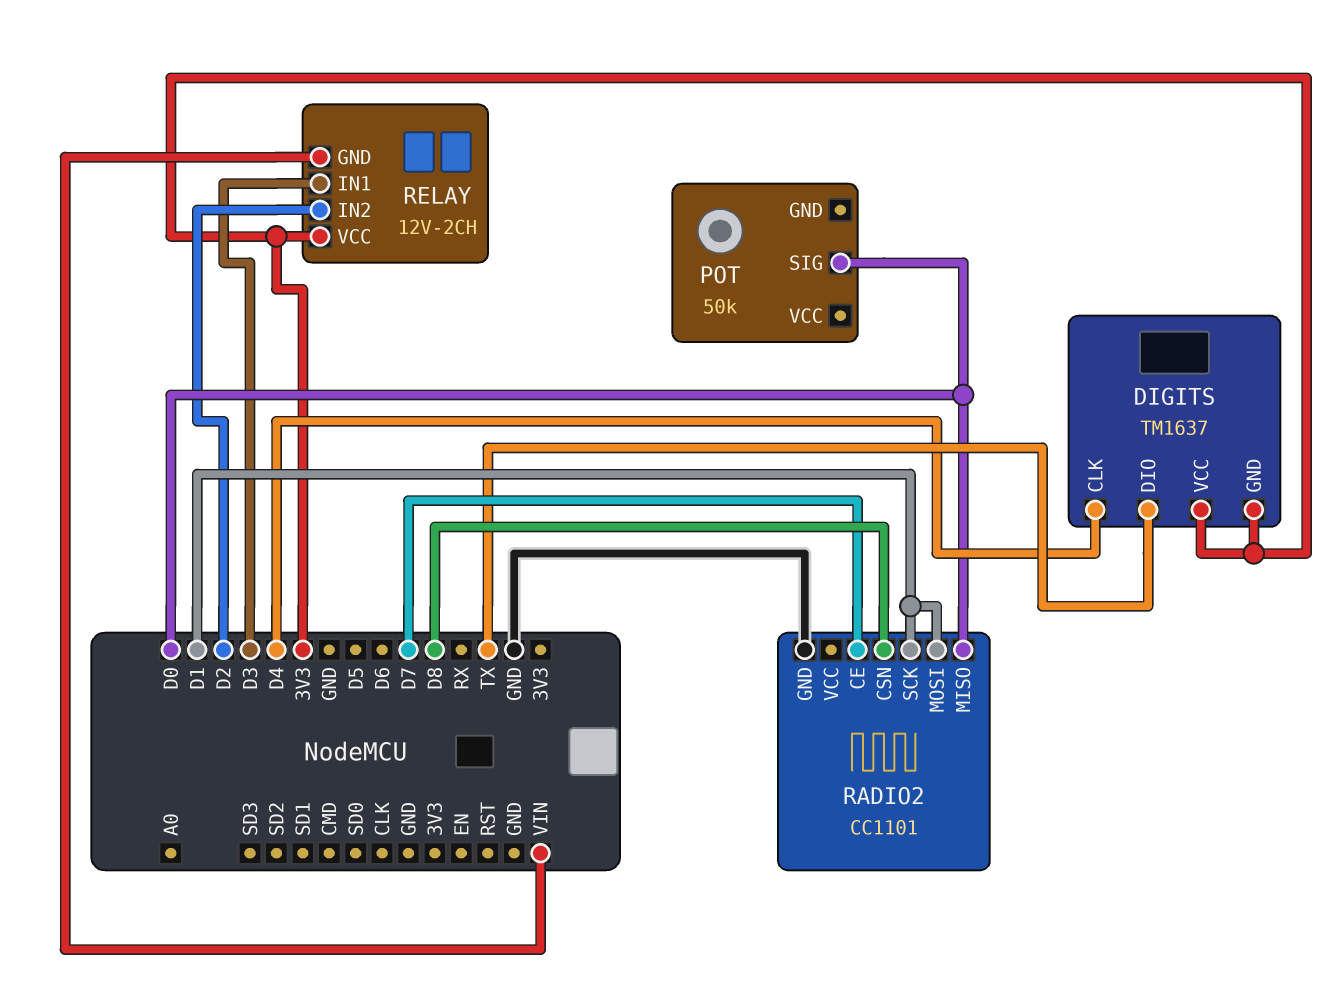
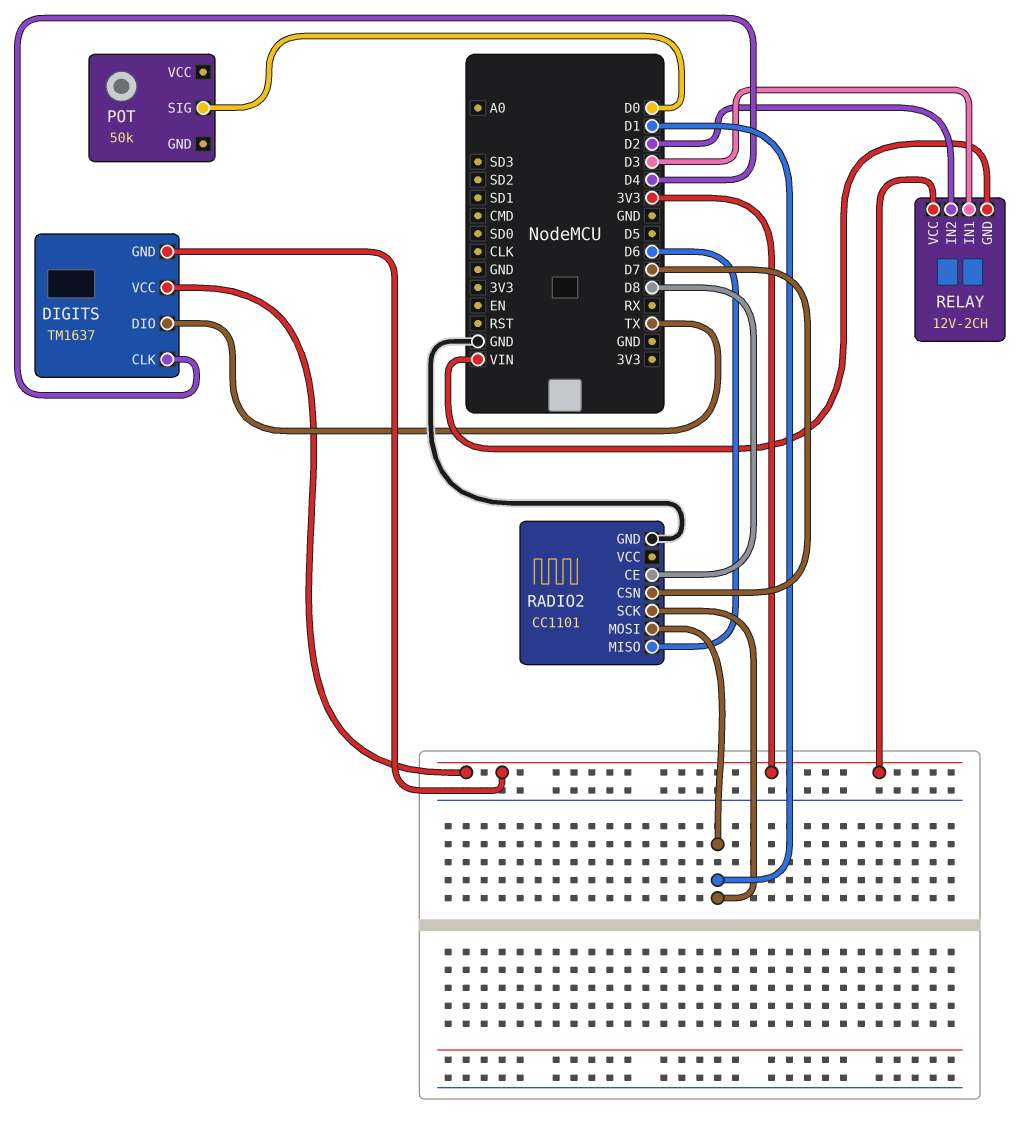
RADIO2 pin CE: D7 -> D8
RADIO2 pin CSN: D8 -> D7
RADIO2 pin MISO: D0 -> D6

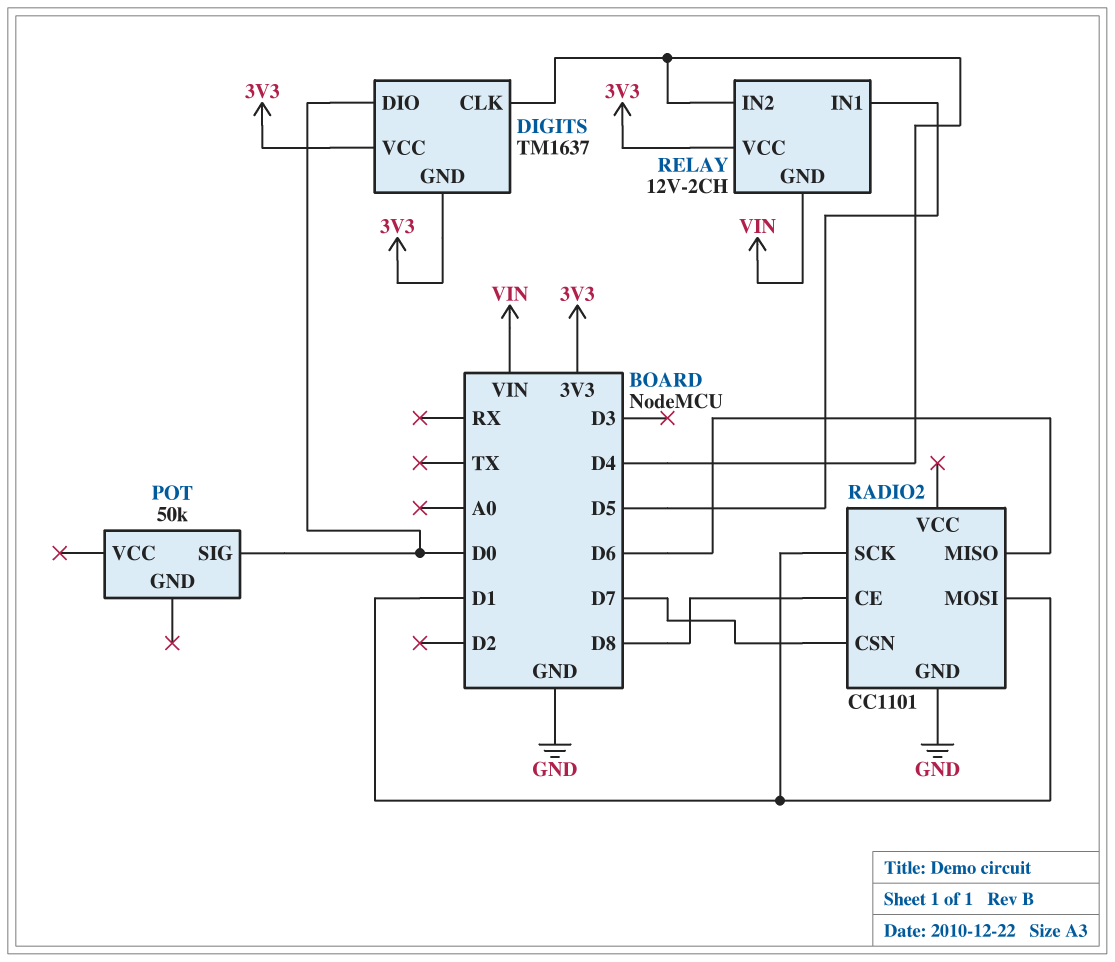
DIGITS pin DIO: TX -> D0
RELAY pin IN1: D3 -> D5
RELAY pin IN2: D2 -> D4

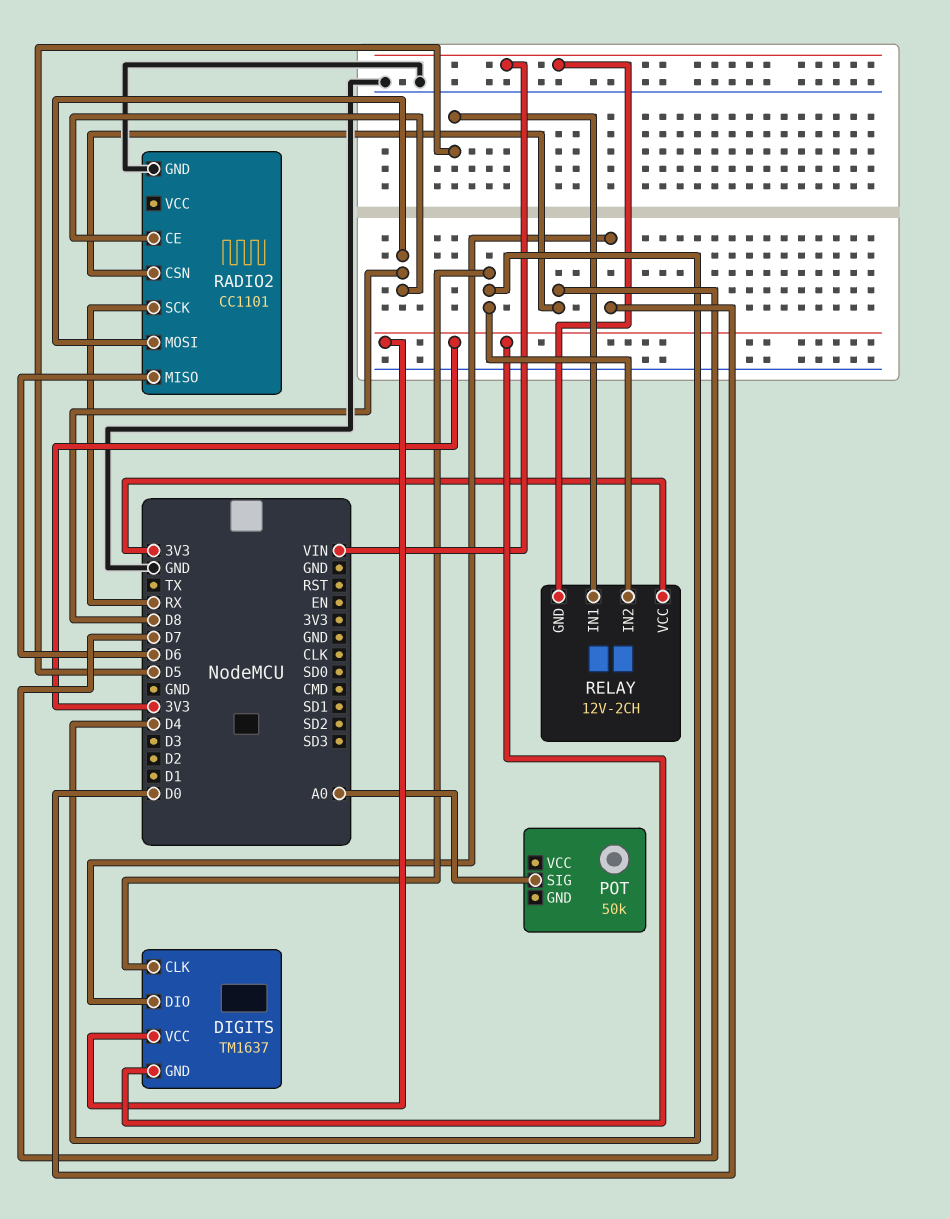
POT pin SIG: D0 -> A0
RADIO2 pin MOSI: D1 -> D8
RADIO2 pin SCK: D1 -> RX

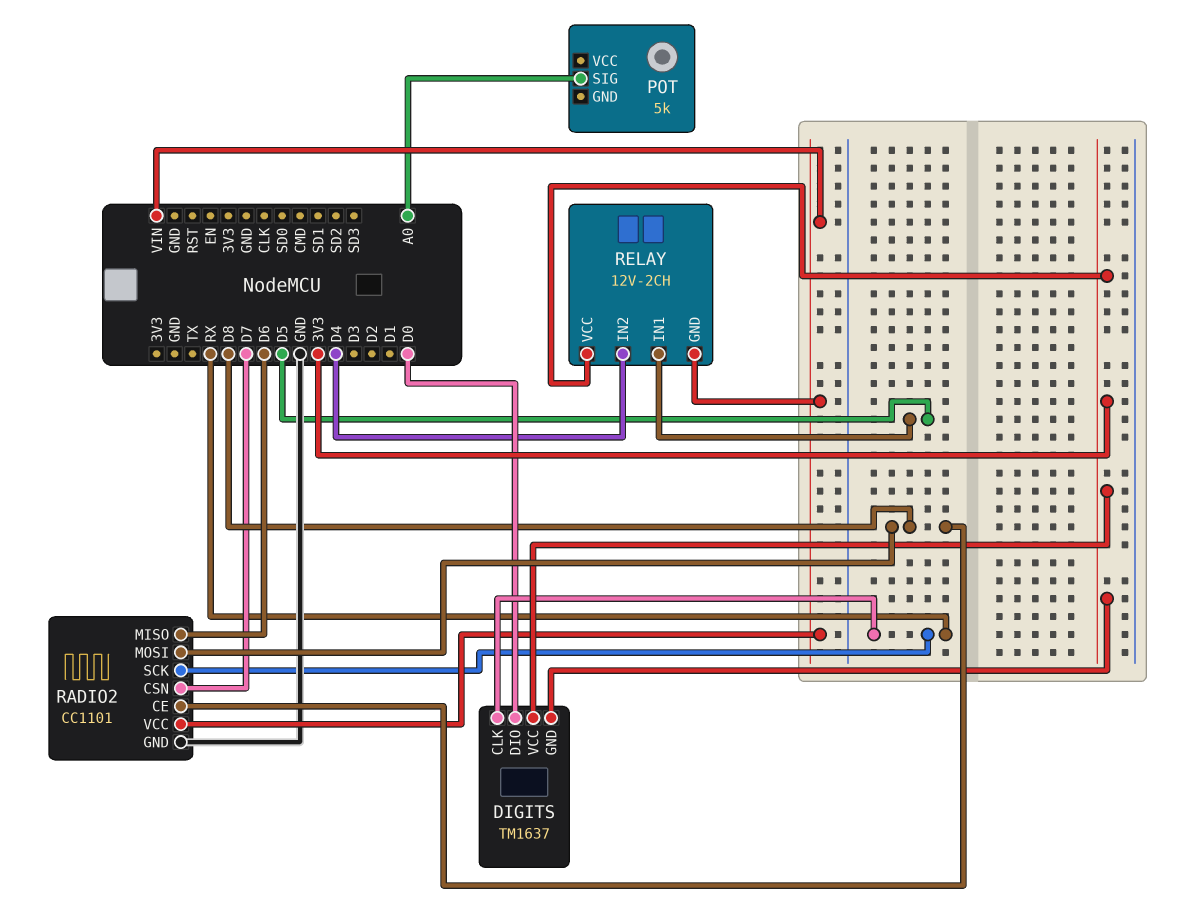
DIGITS pin CLK: D4 -> RX
POT: 50k -> 5k
RADIO2 pin VCC: none -> VIN

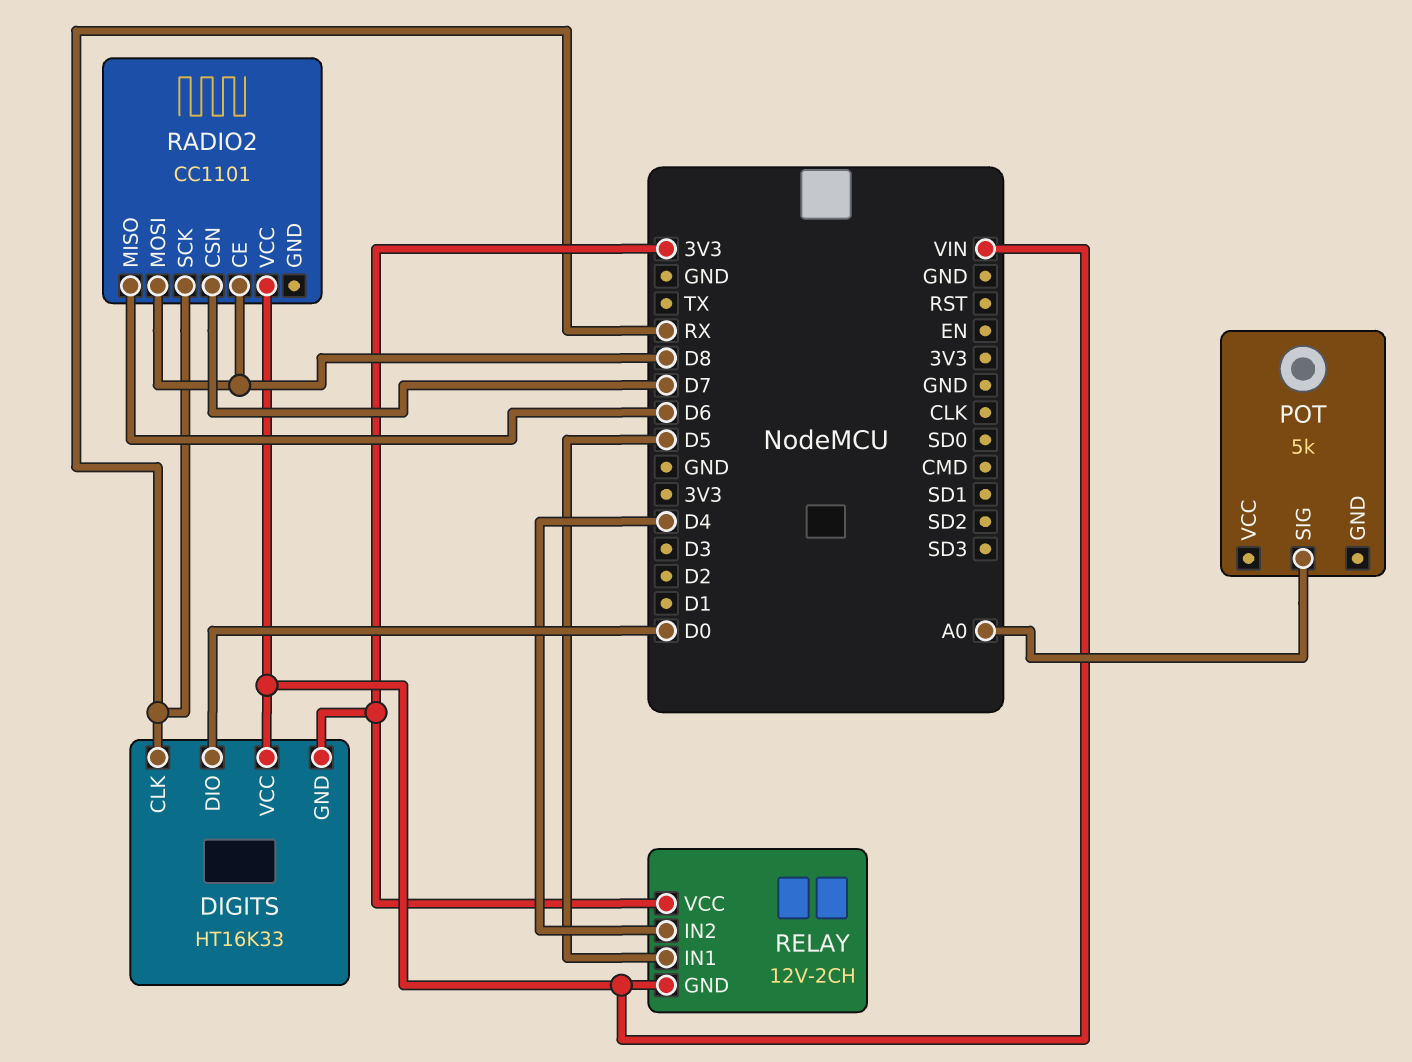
DIGITS: TM1637 -> HT16K33
DIGITS pin VCC: 3V3 -> VIN
RADIO2 pin GND: GND -> none

